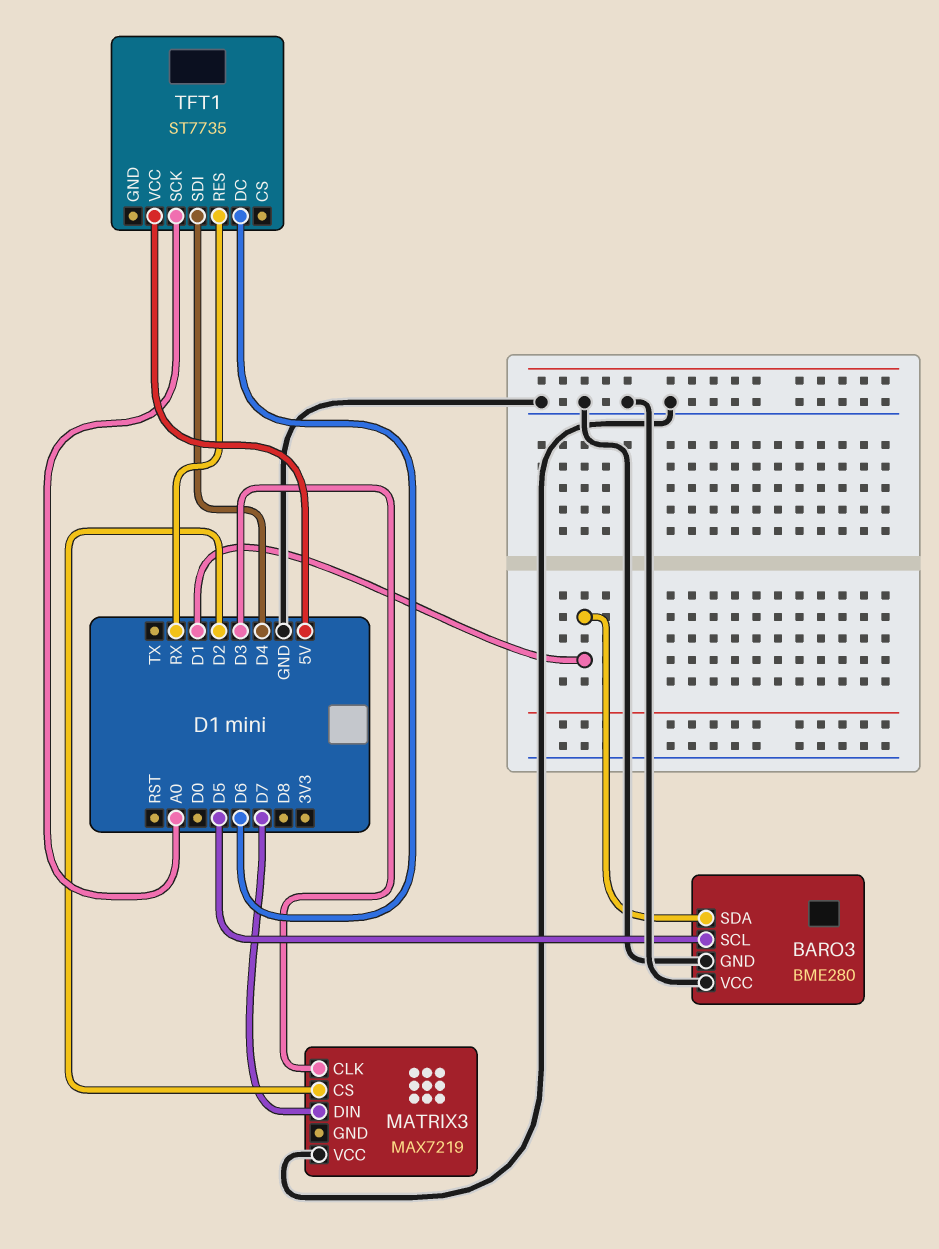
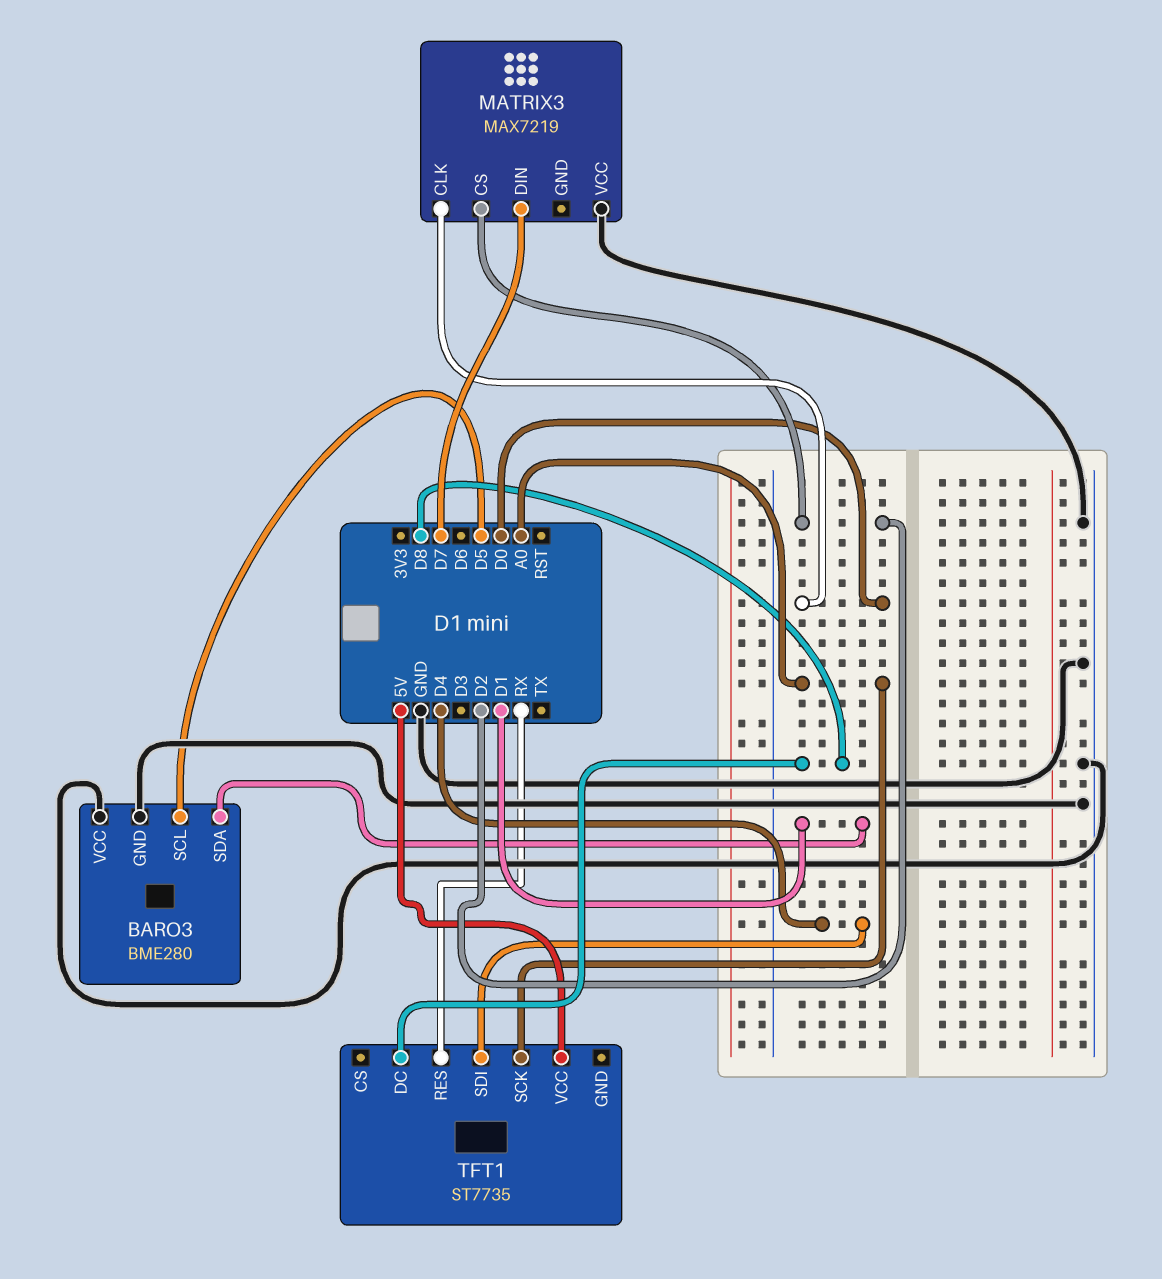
MATRIX3 pin CLK: D3 -> D0
TFT1 pin DC: D6 -> D8

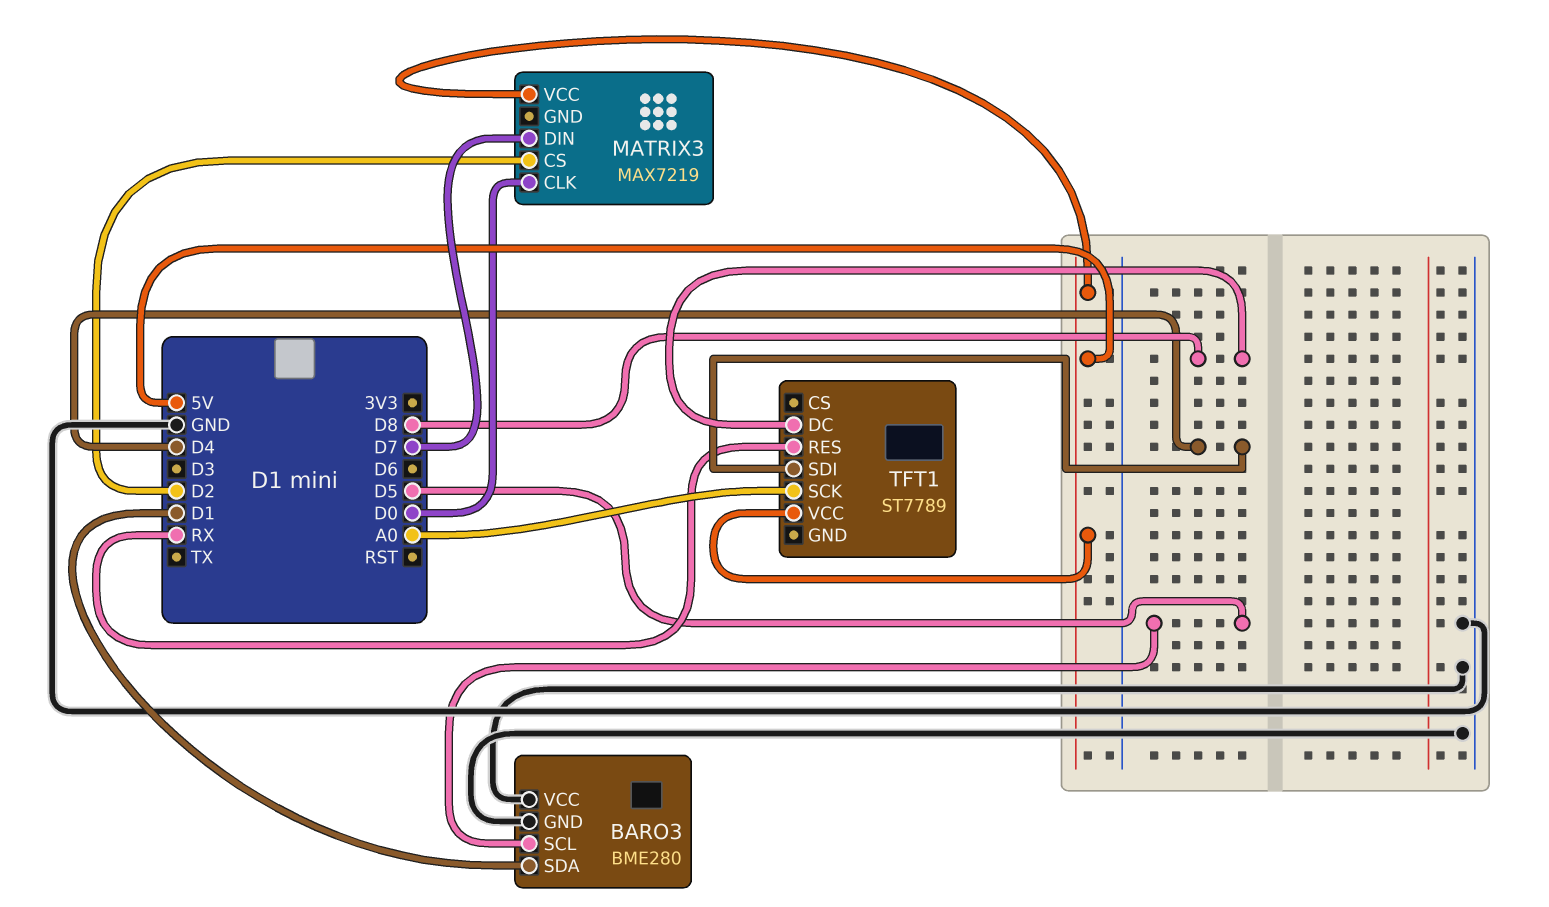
MATRIX3 pin VCC: GND -> 5V
TFT1: ST7735 -> ST7789

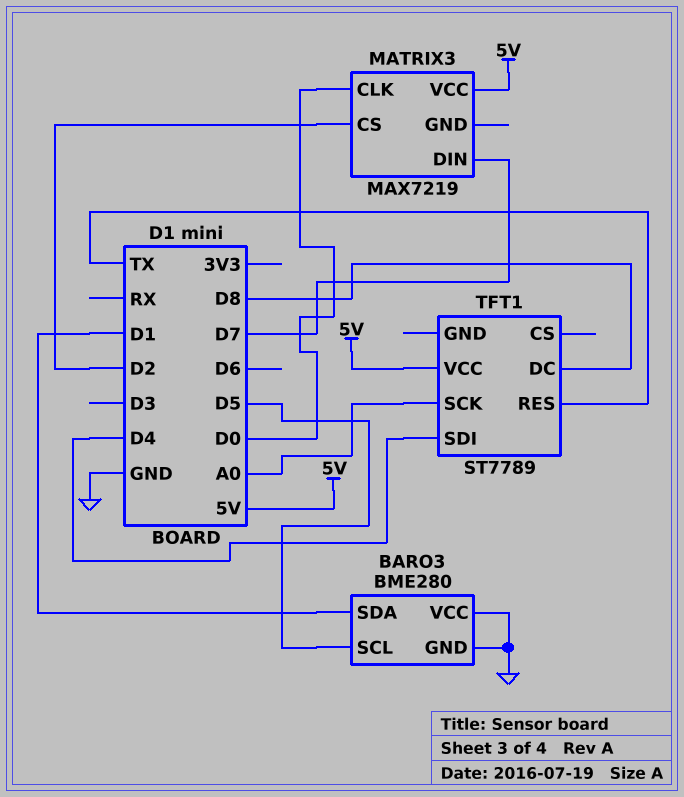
TFT1 pin RES: RX -> TX

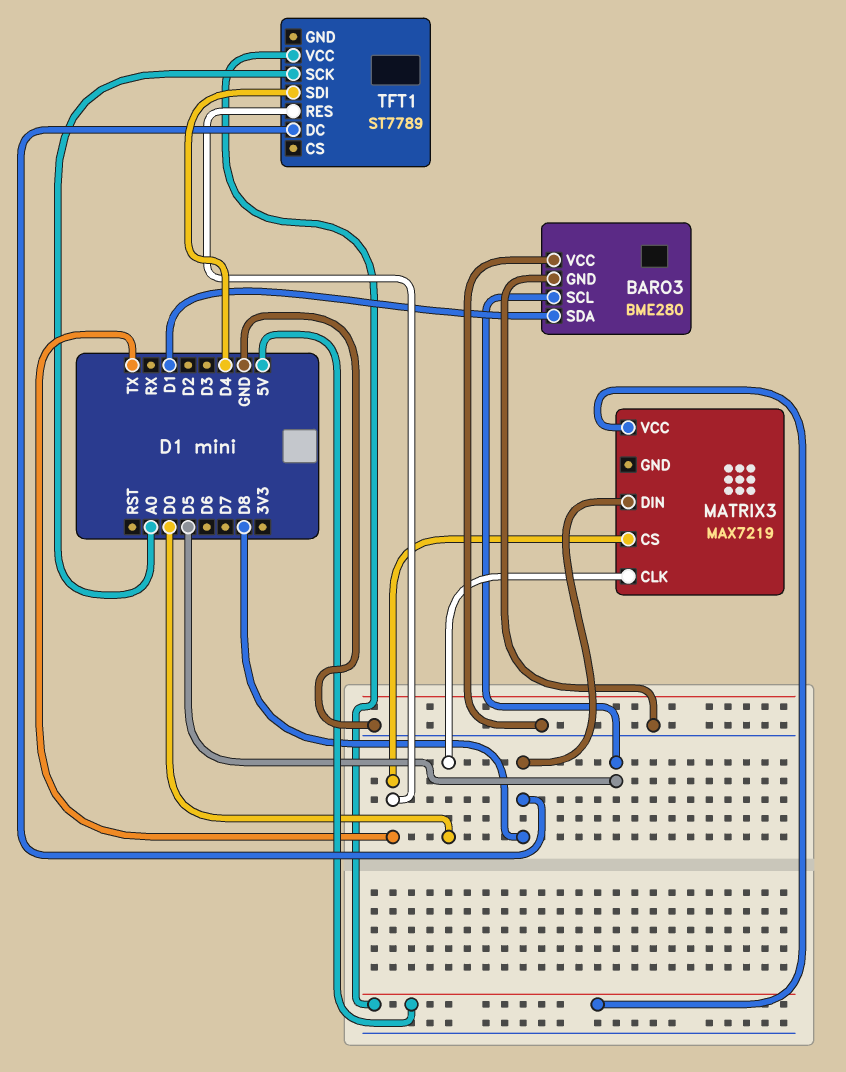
MATRIX3 pin CS: D2 -> TX
MATRIX3 pin DIN: D7 -> D8

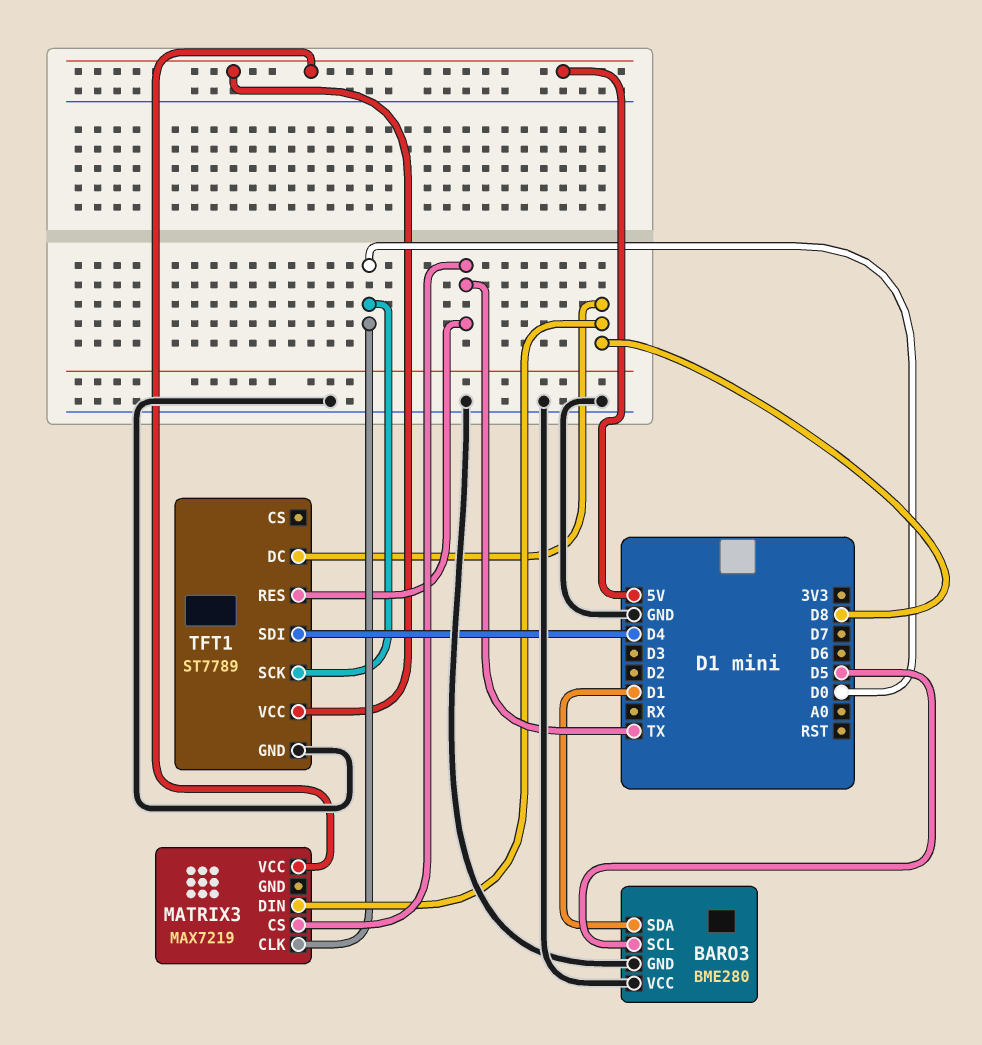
TFT1 pin GND: none -> GND
TFT1 pin SCK: A0 -> D0

